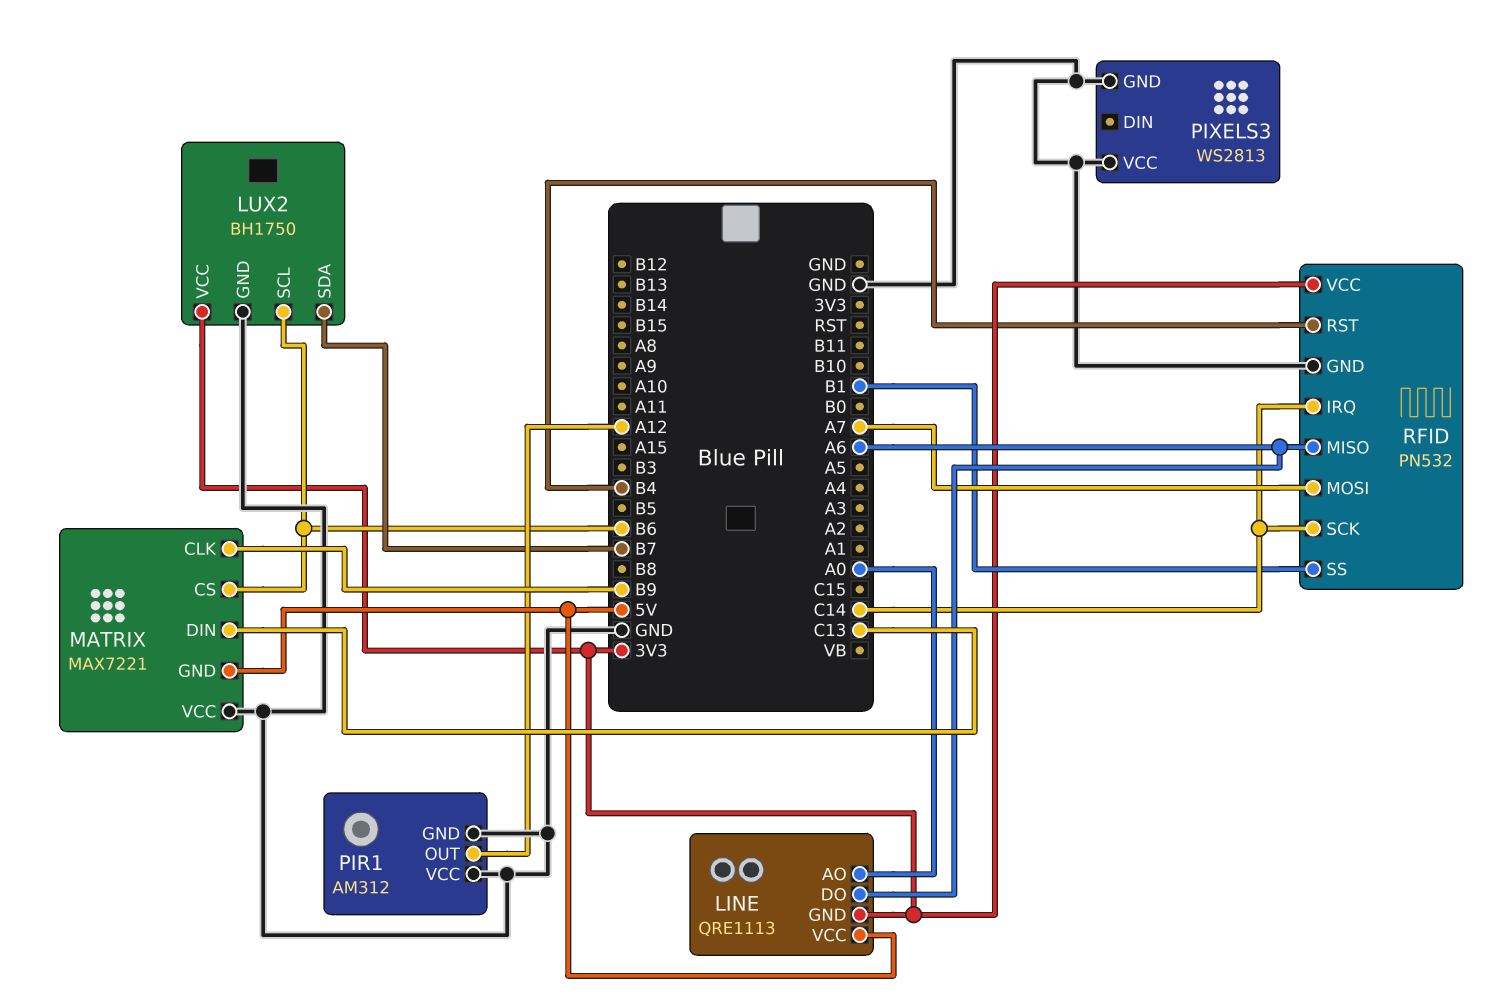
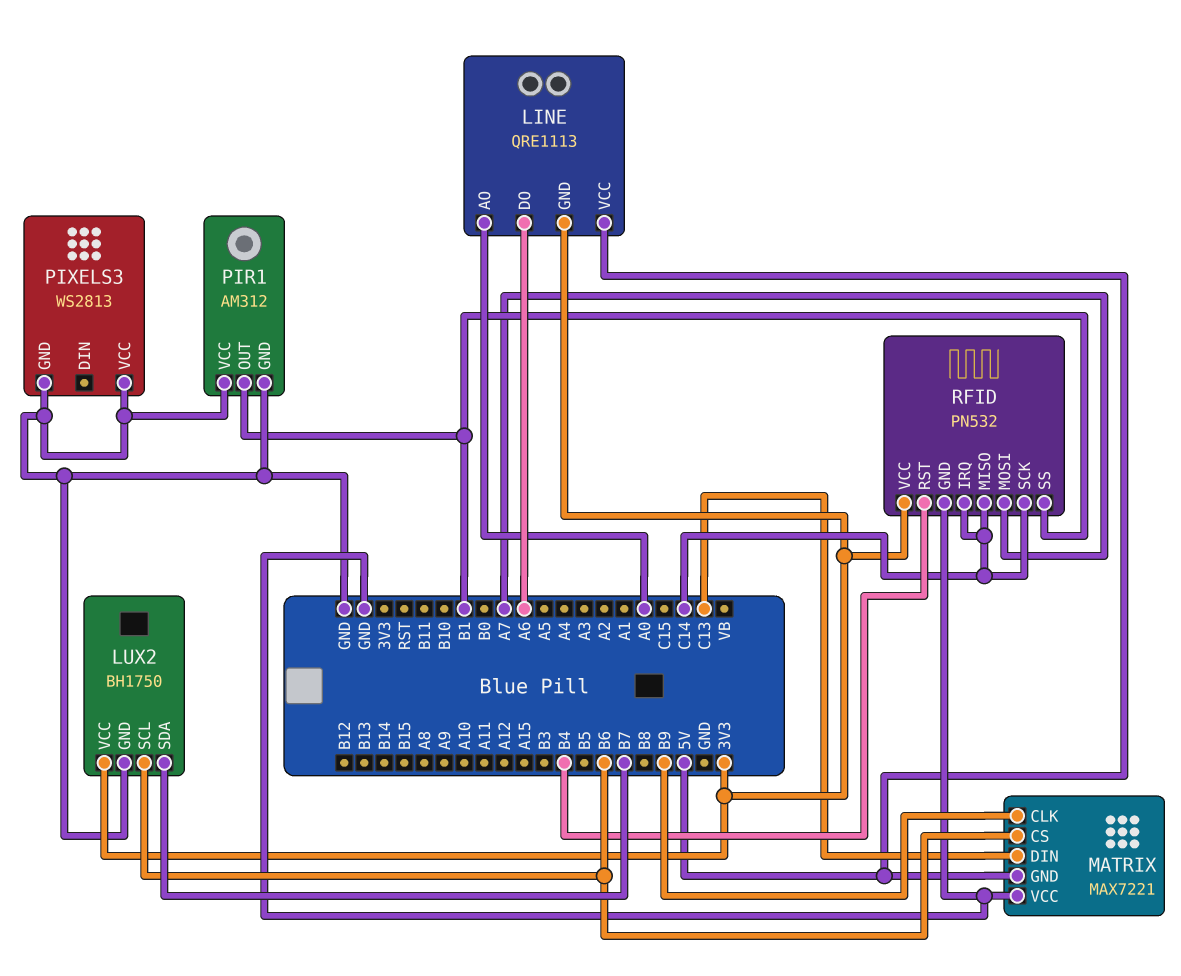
PIR1 pin OUT: A12 -> B1
RFID pin MISO: A6 -> C14

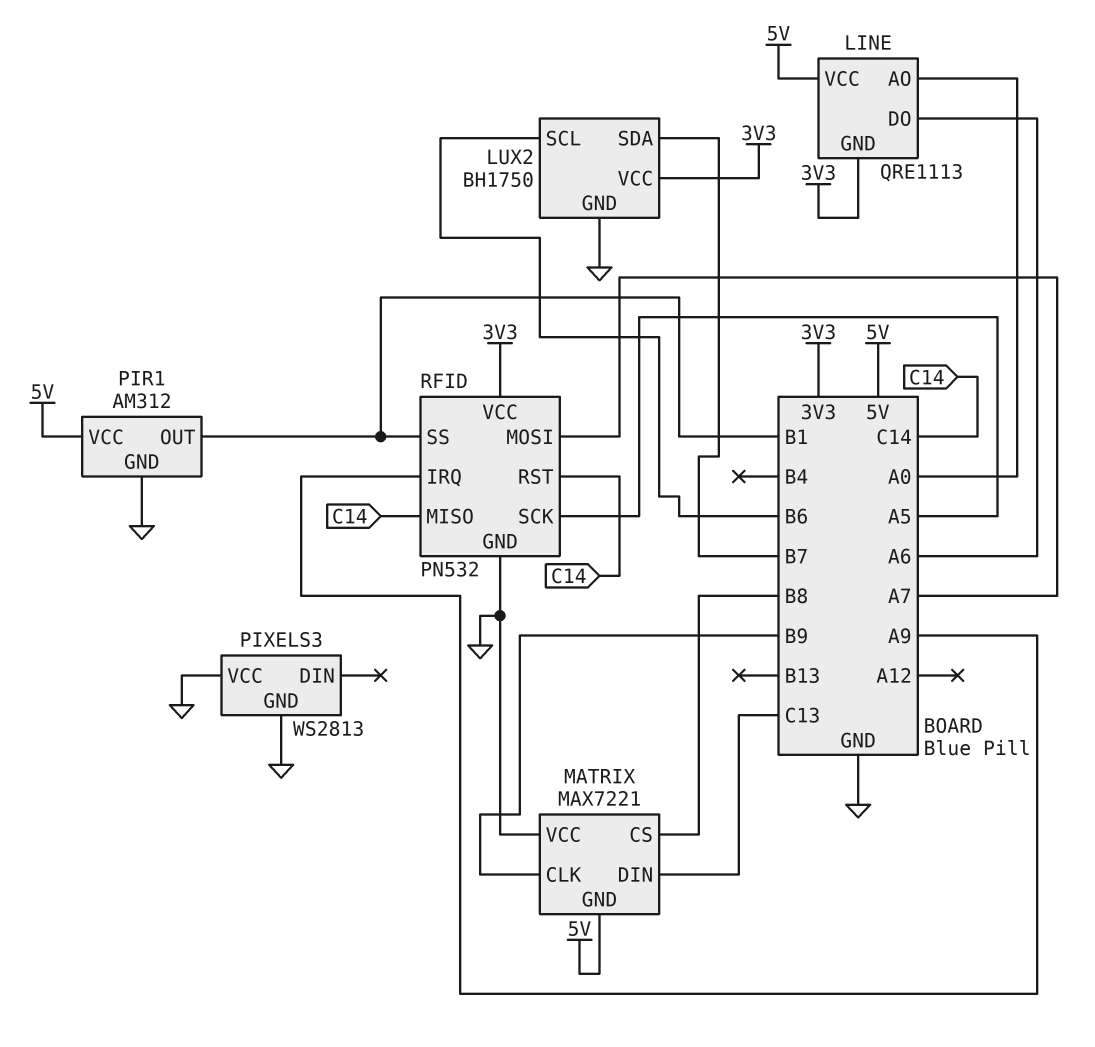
MATRIX pin CS: B6 -> B8
PIR1 pin VCC: GND -> 5V
RFID pin IRQ: C14 -> A9
RFID pin RST: B4 -> C14
RFID pin SCK: C14 -> A5

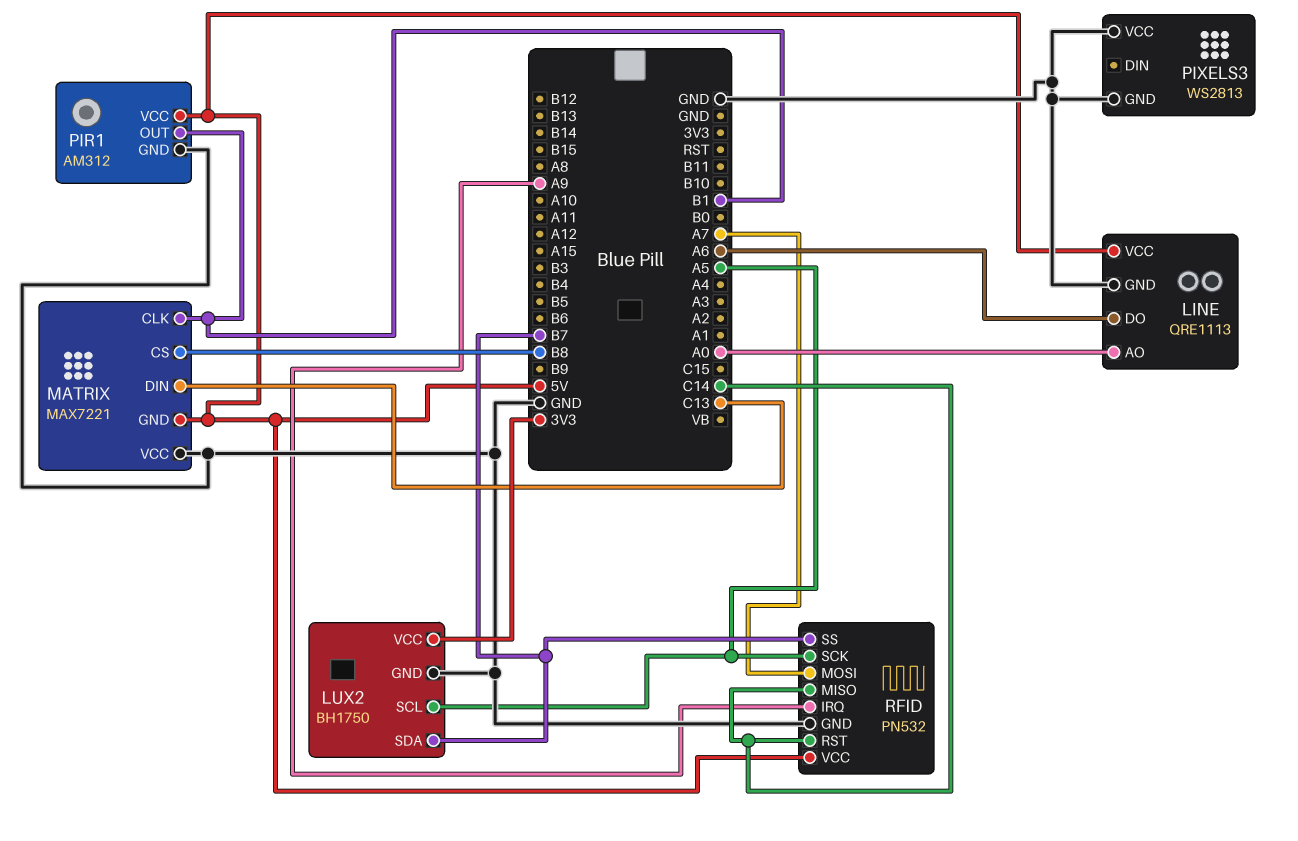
LINE pin GND: 3V3 -> GND
LUX2 pin SCL: B6 -> A5
MATRIX pin CLK: B9 -> B1
RFID pin SS: B1 -> B7
RFID pin VCC: 3V3 -> 5V

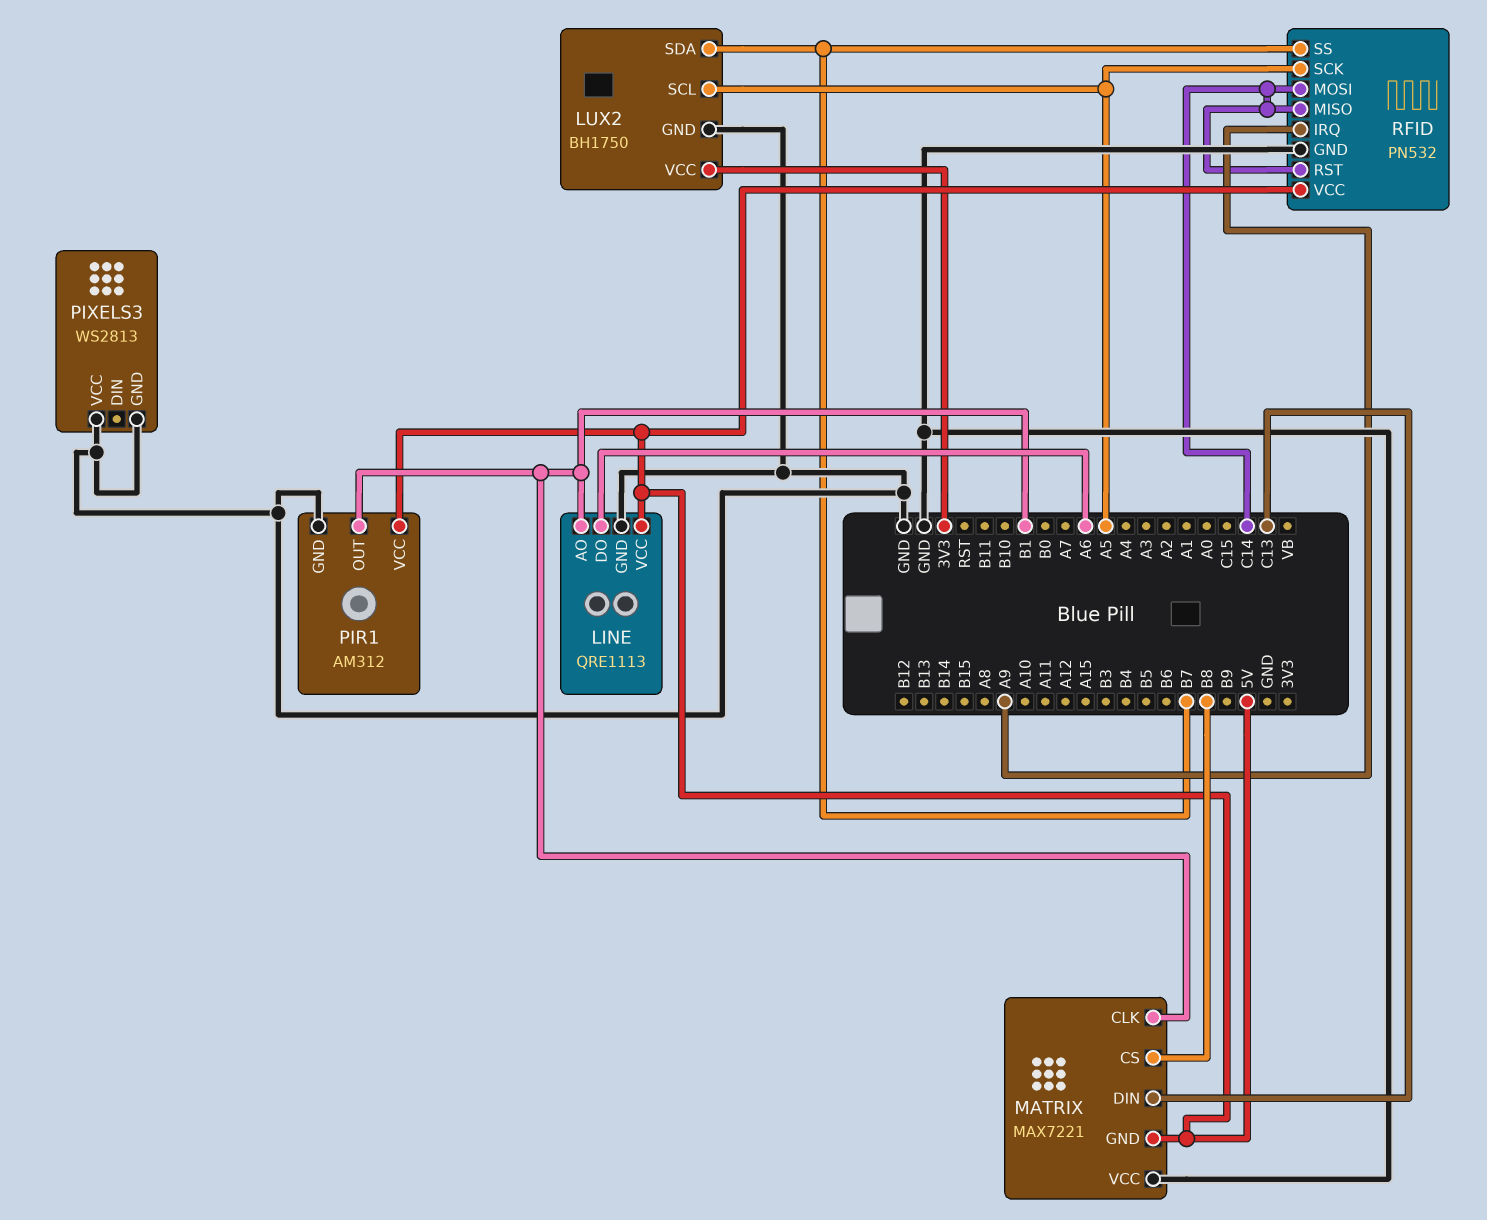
LINE pin AO: A0 -> B1
RFID pin MOSI: A7 -> C14

